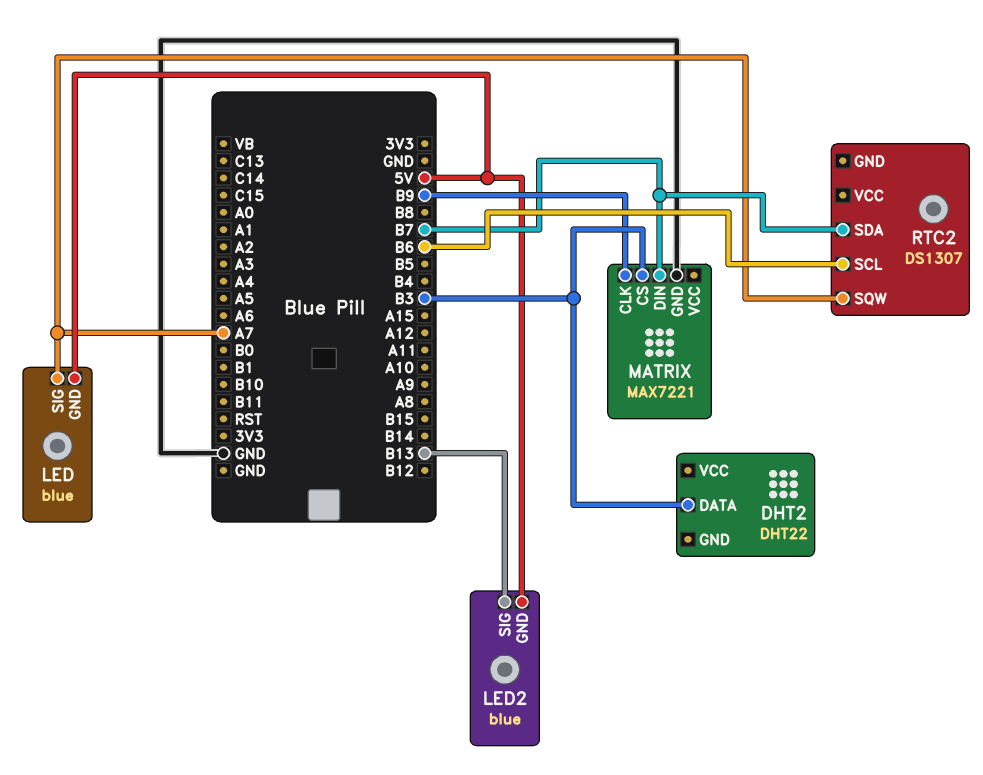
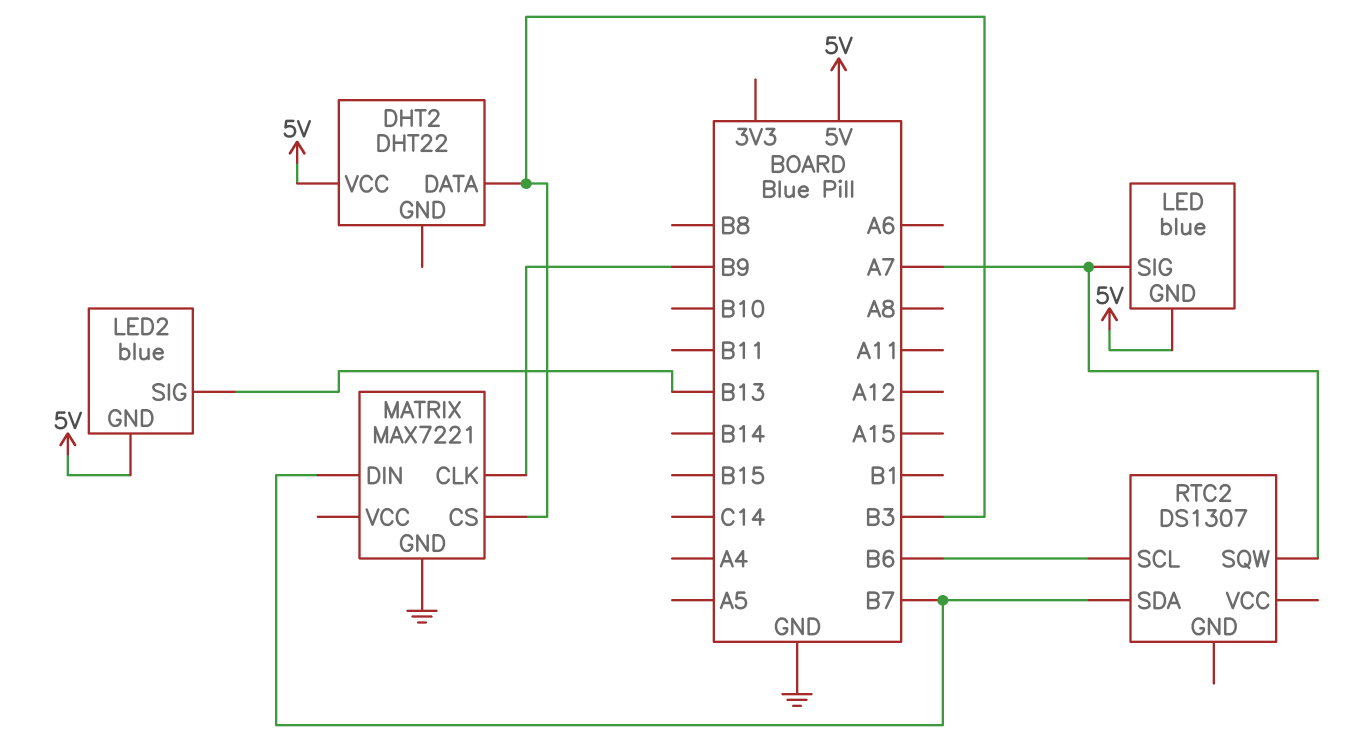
DHT2 pin VCC: none -> 5V

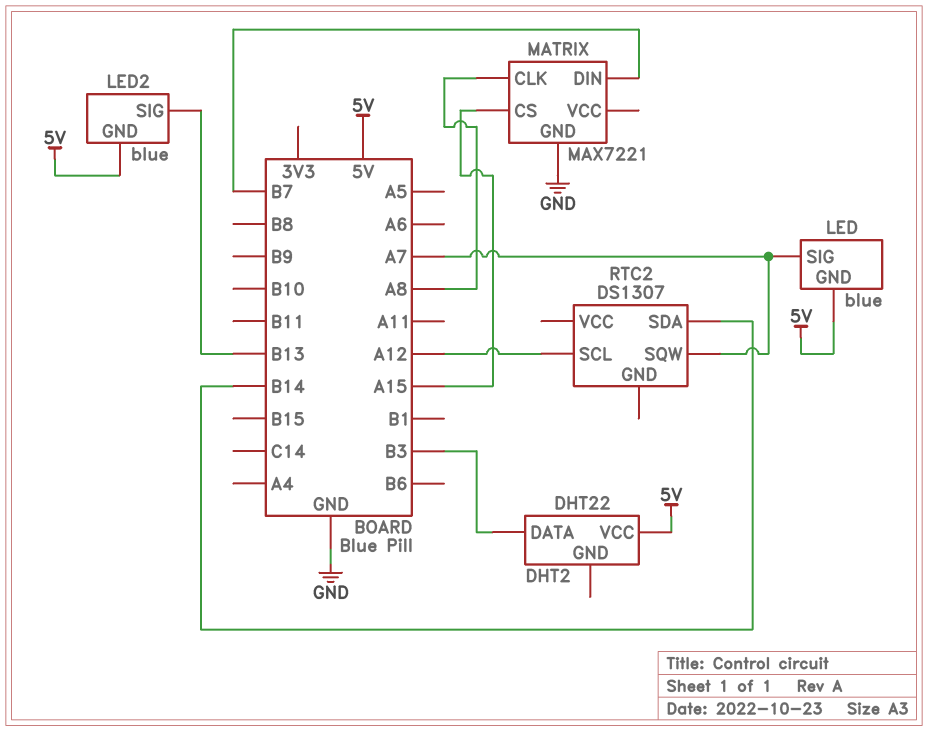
MATRIX pin CLK: B9 -> A8
MATRIX pin CS: B3 -> A15
RTC2 pin SCL: B6 -> A12
RTC2 pin SDA: B7 -> B14

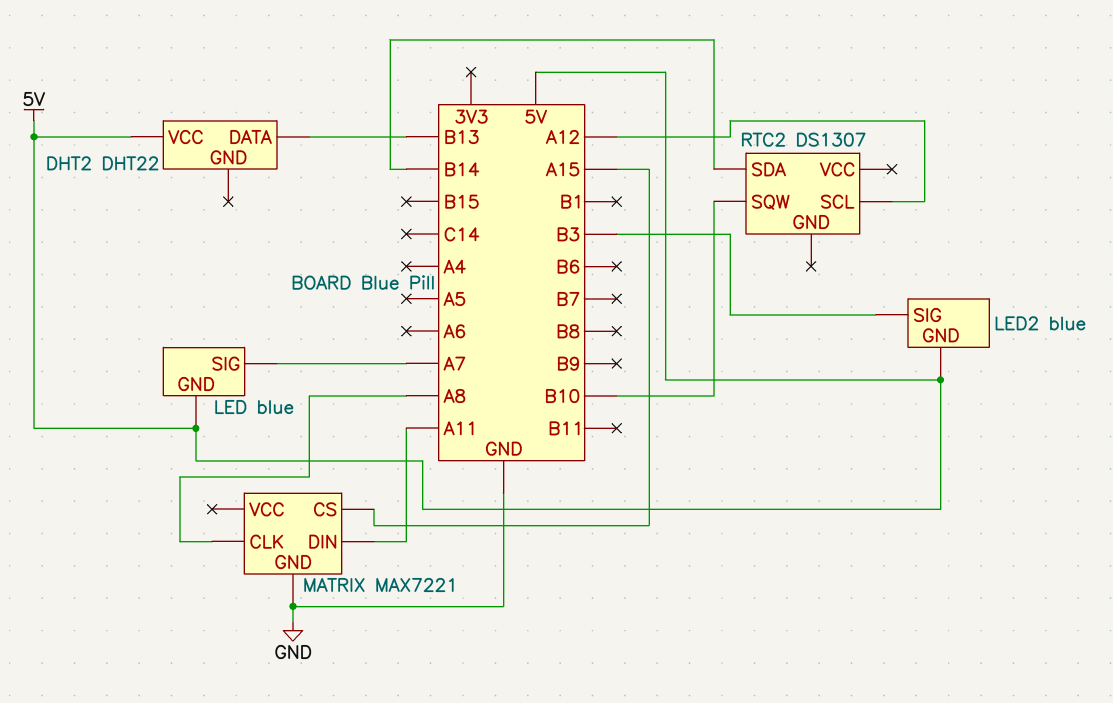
DHT2 pin DATA: B3 -> B13
LED2 pin SIG: B13 -> B3
MATRIX pin DIN: B7 -> A11
RTC2 pin SQW: A7 -> B10

